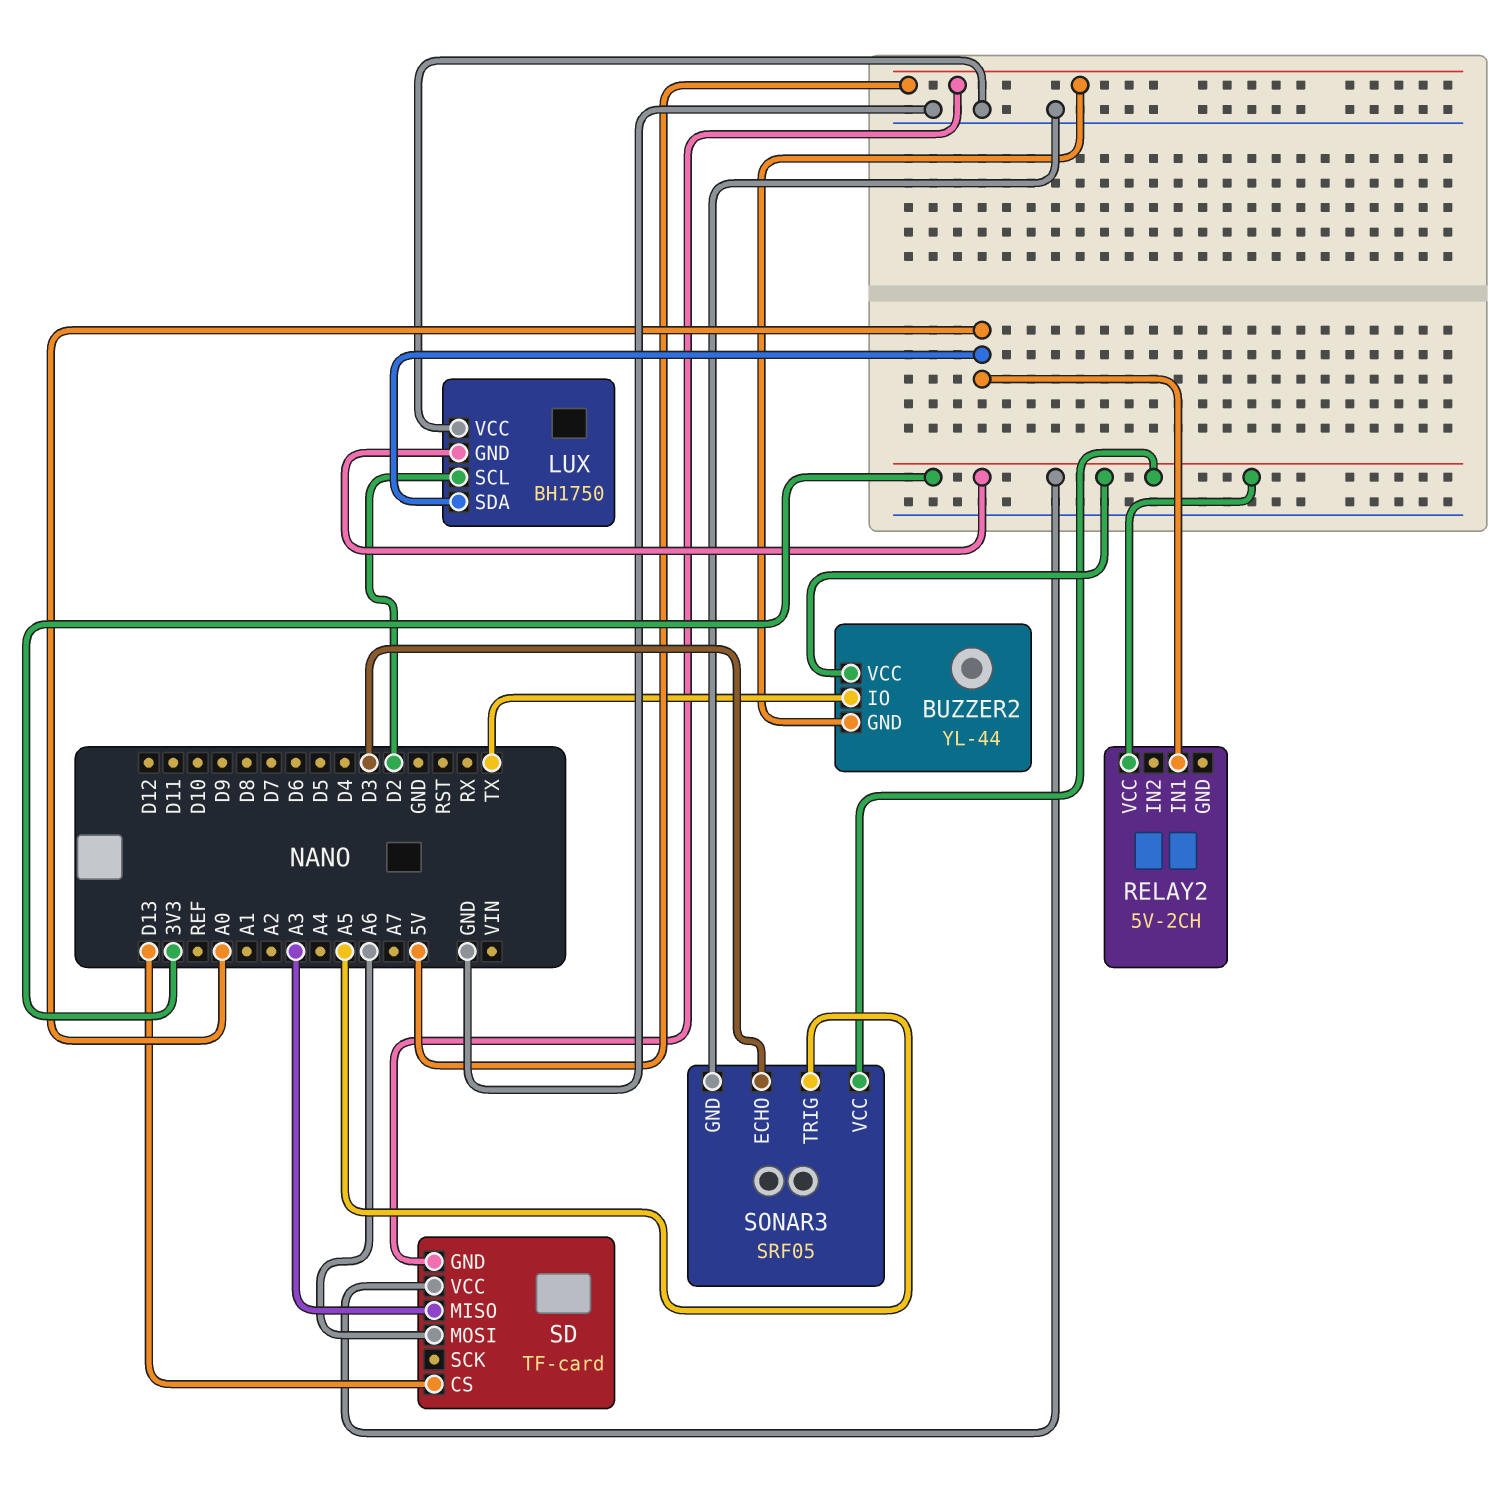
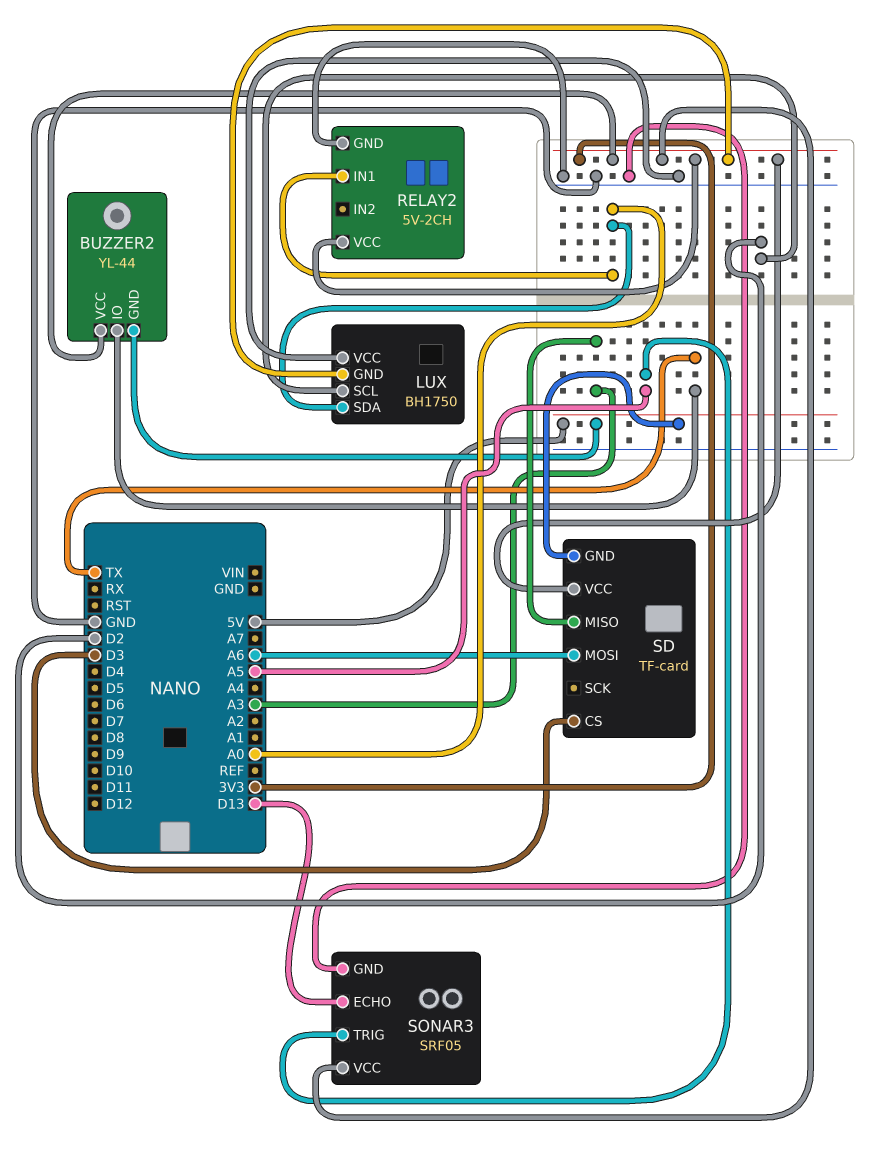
RELAY2 pin GND: none -> GND
SD pin CS: D13 -> D3
SONAR3 pin ECHO: D3 -> D13

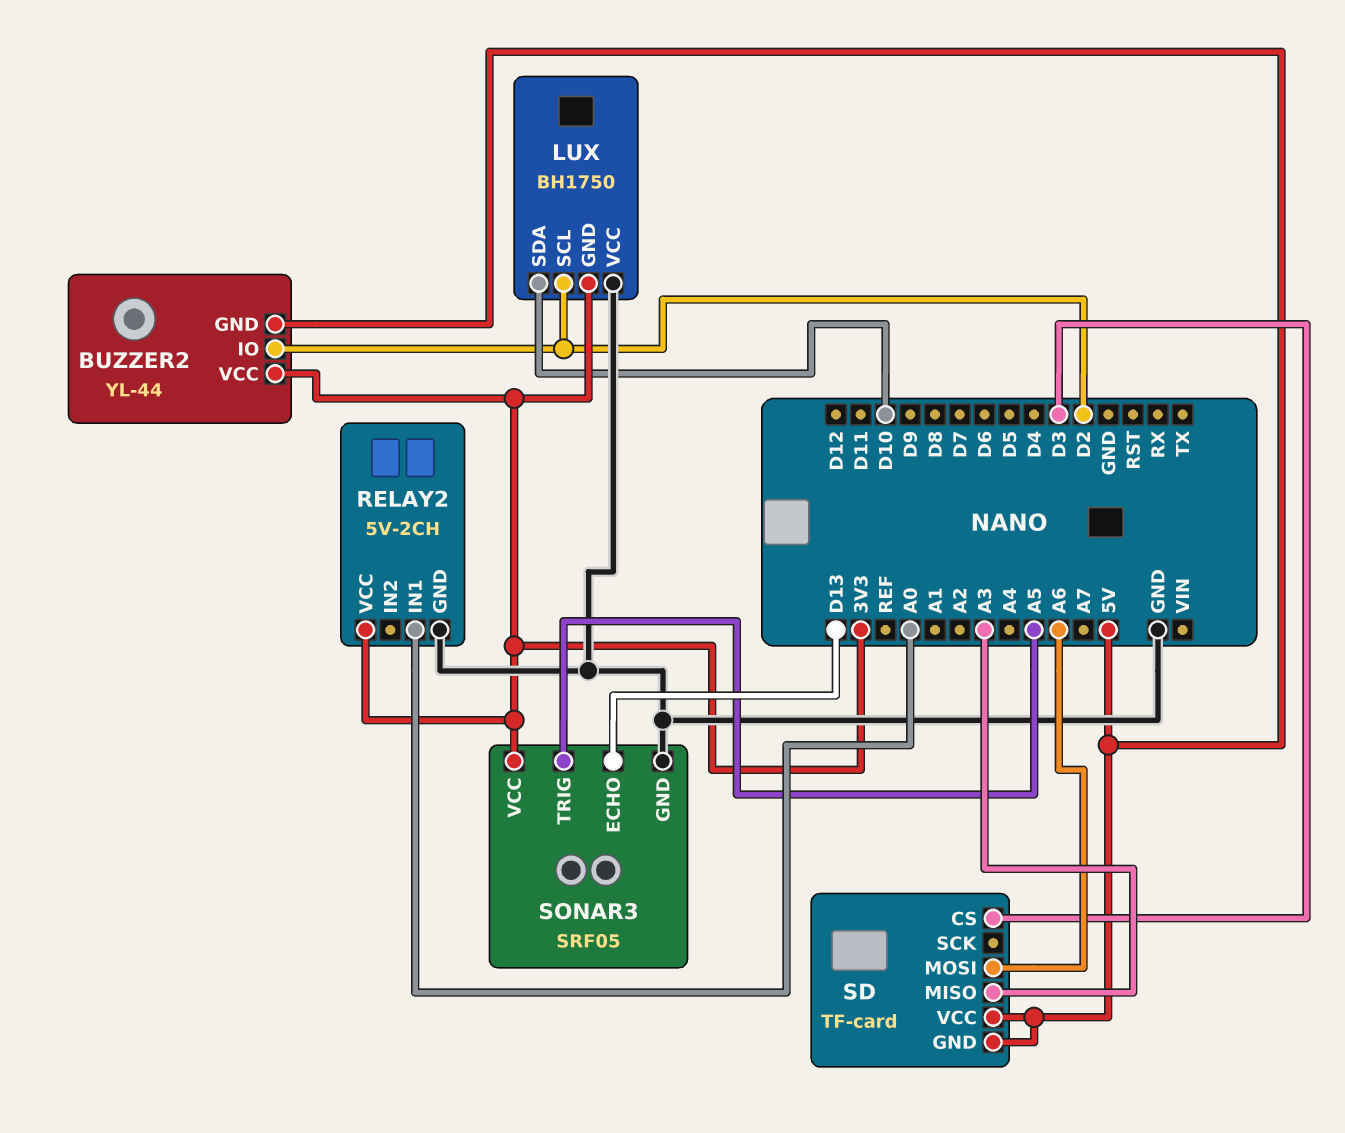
BUZZER2 pin IO: TX -> D2
LUX pin SDA: A0 -> D10
SD pin VCC: 3V3 -> 5V

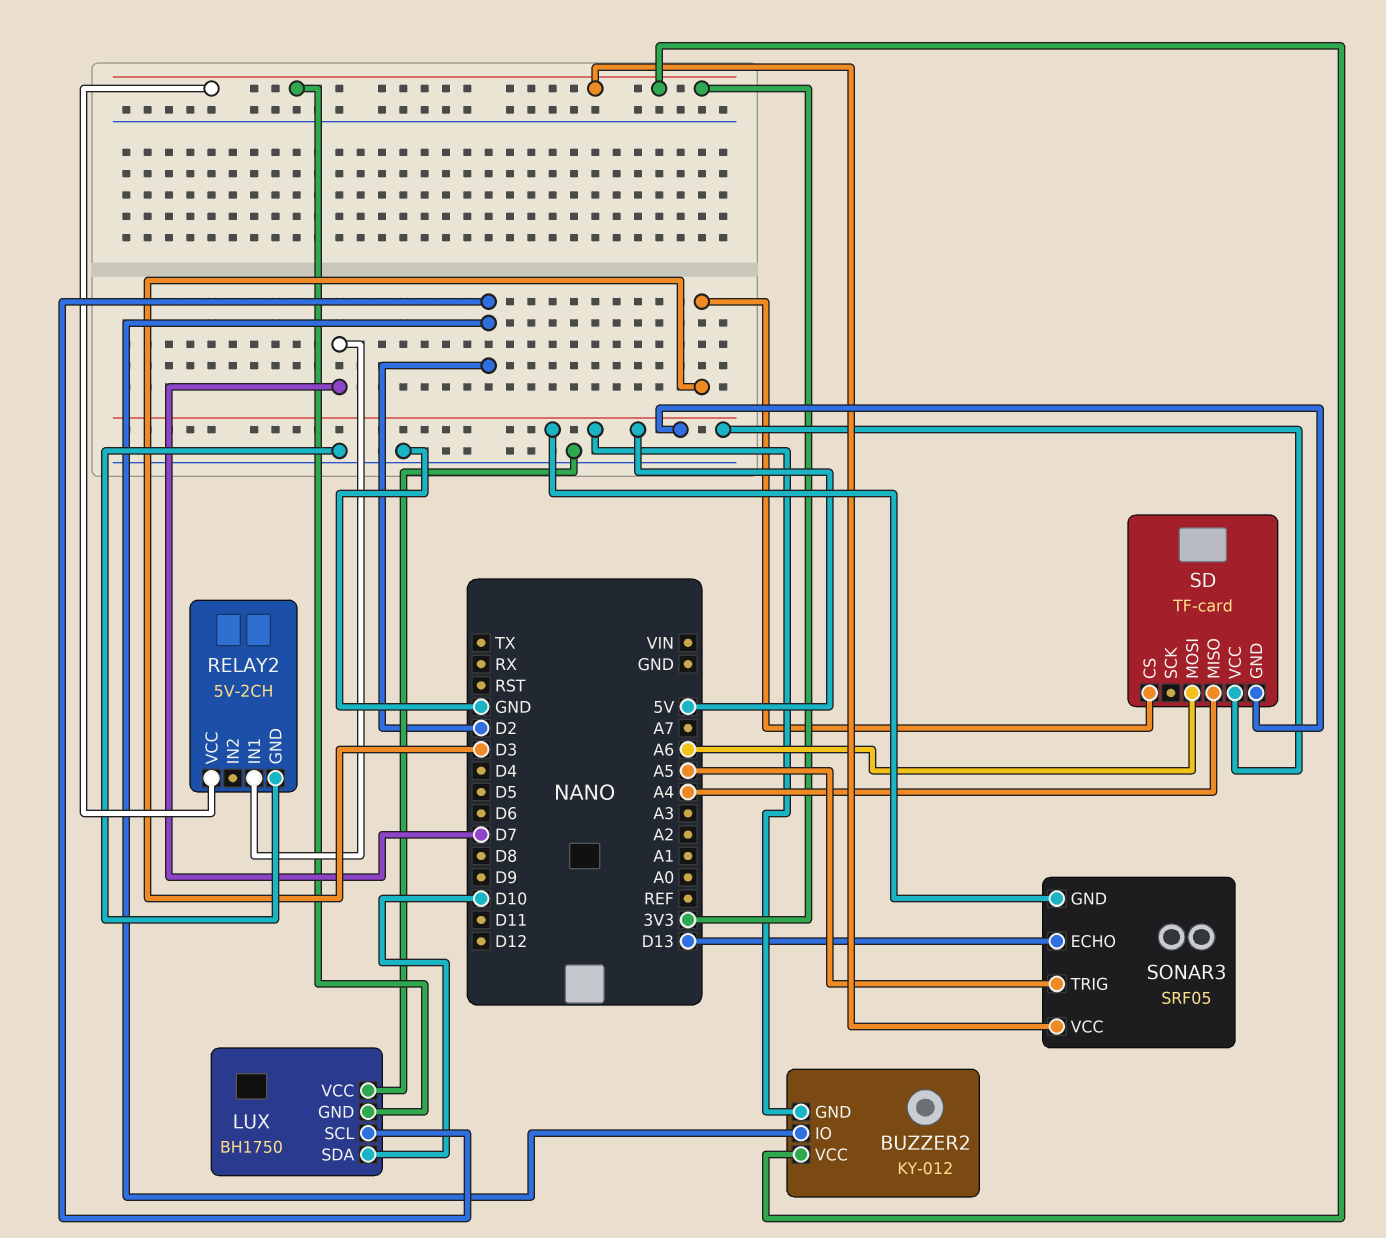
BUZZER2: YL-44 -> KY-012
RELAY2 pin IN1: A0 -> D7
SD pin MISO: A3 -> A4
SONAR3 pin GND: GND -> 5V

